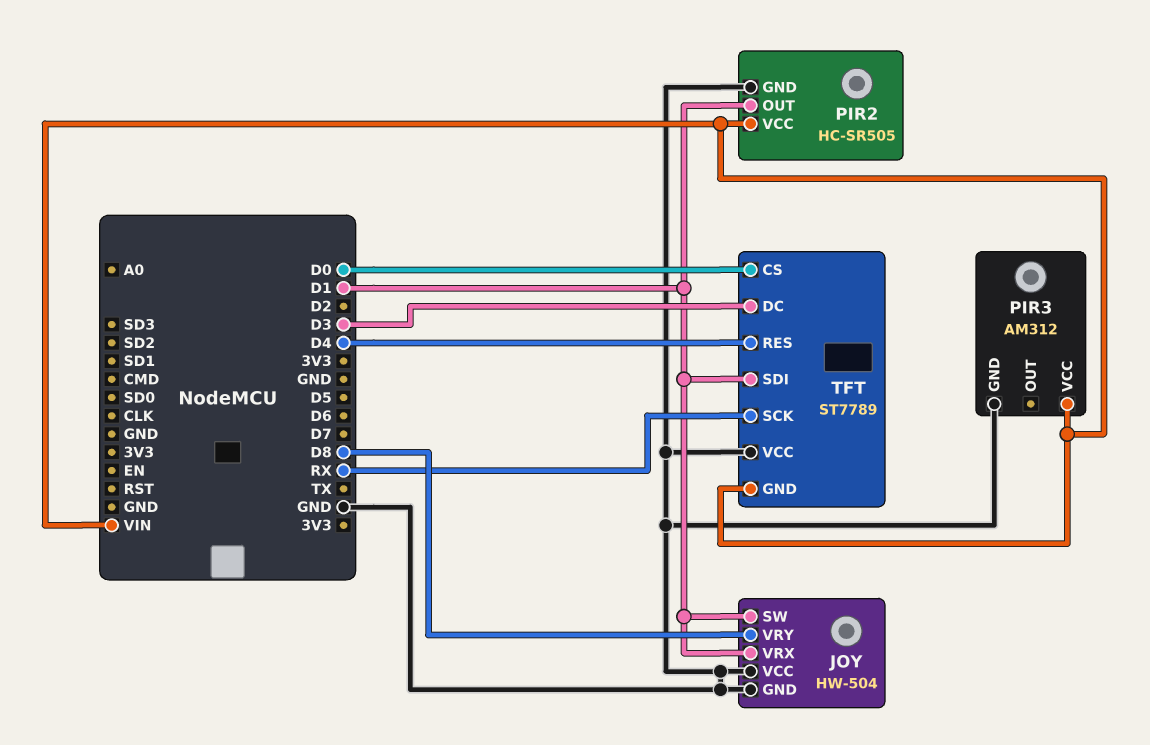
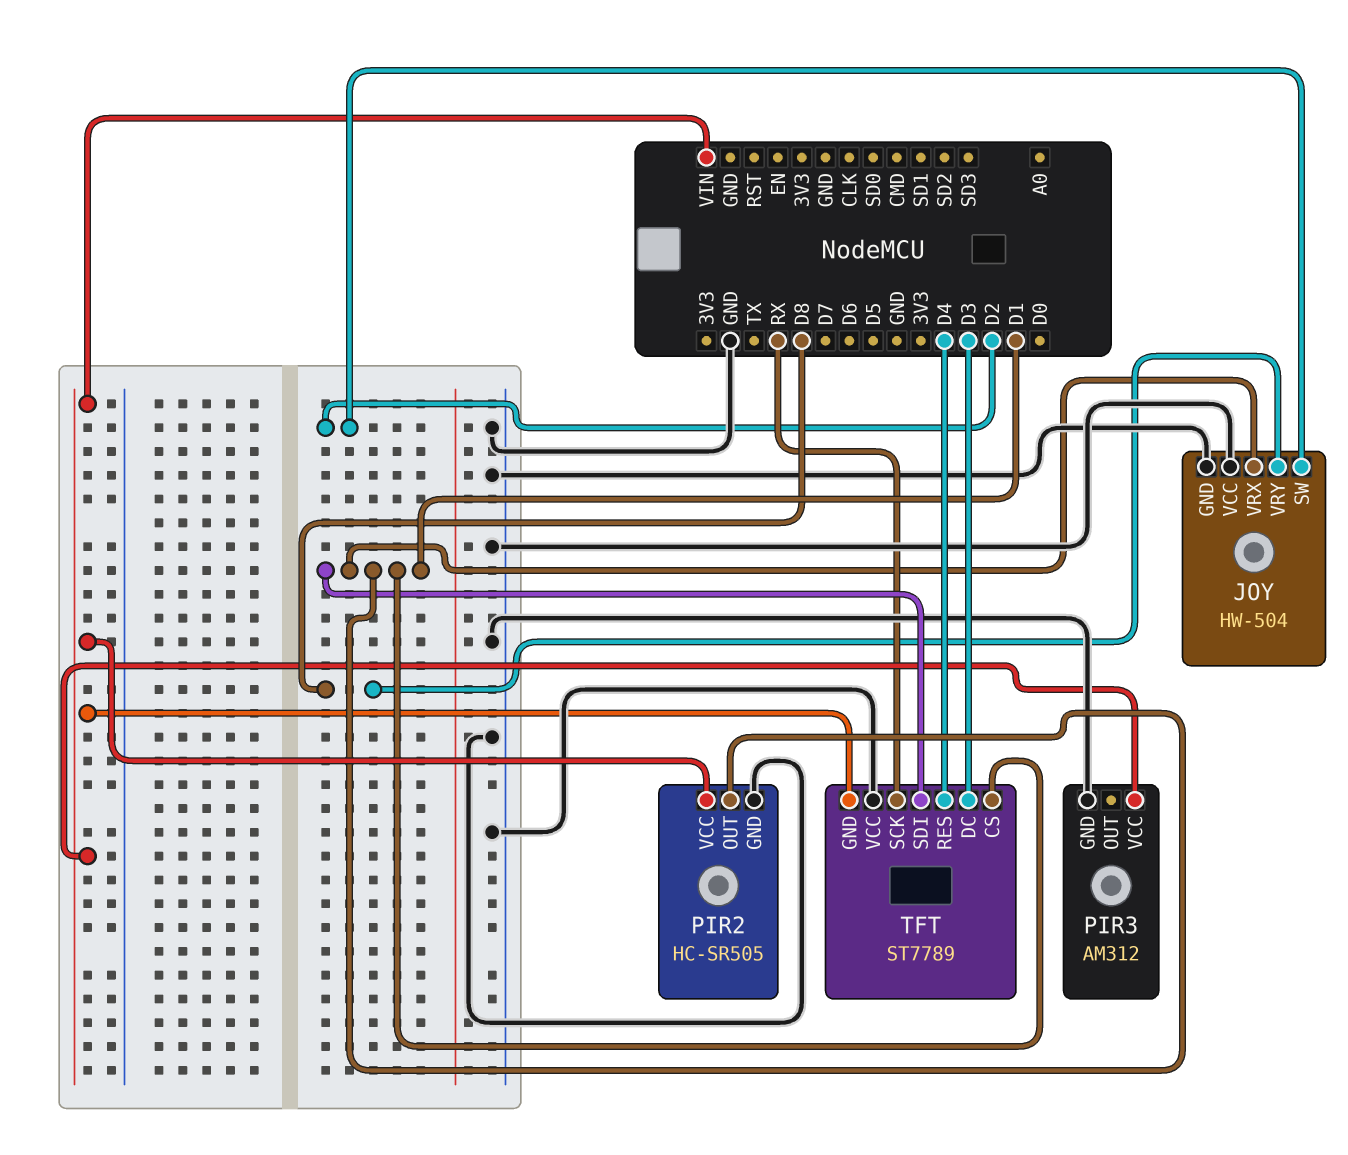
JOY pin SW: D1 -> D2
TFT pin CS: D0 -> D1

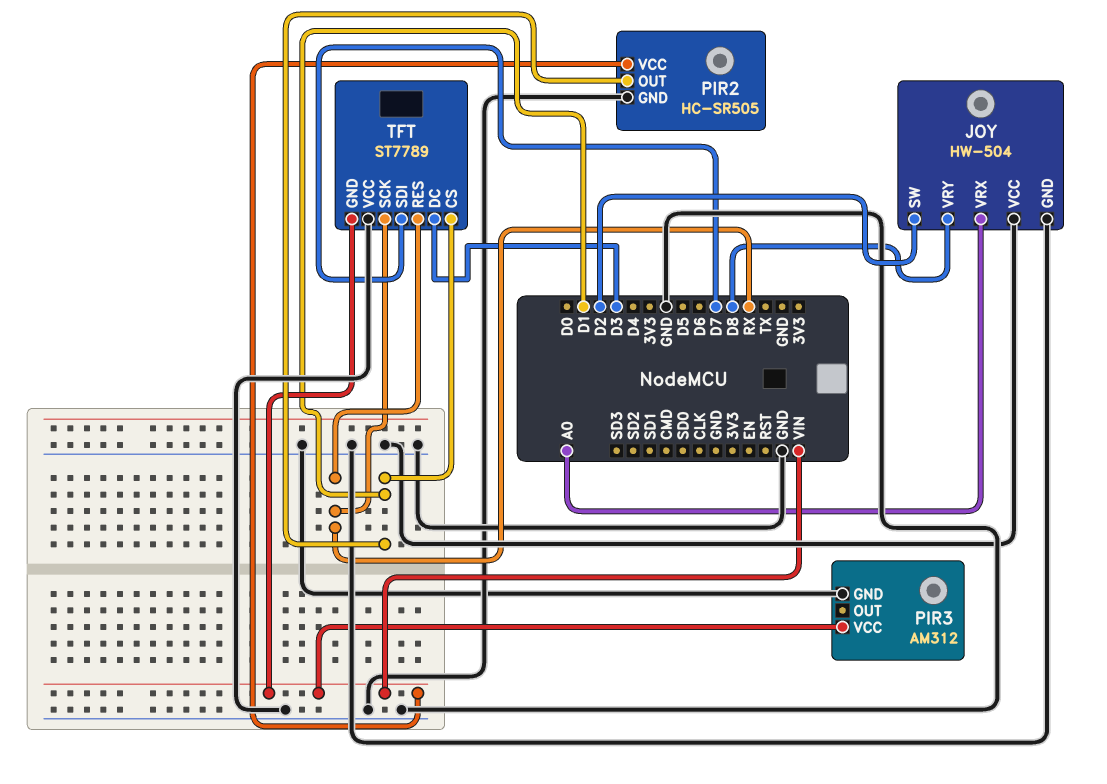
JOY pin VRX: D1 -> A0
TFT pin RES: D4 -> RX
TFT pin SDI: D1 -> D7

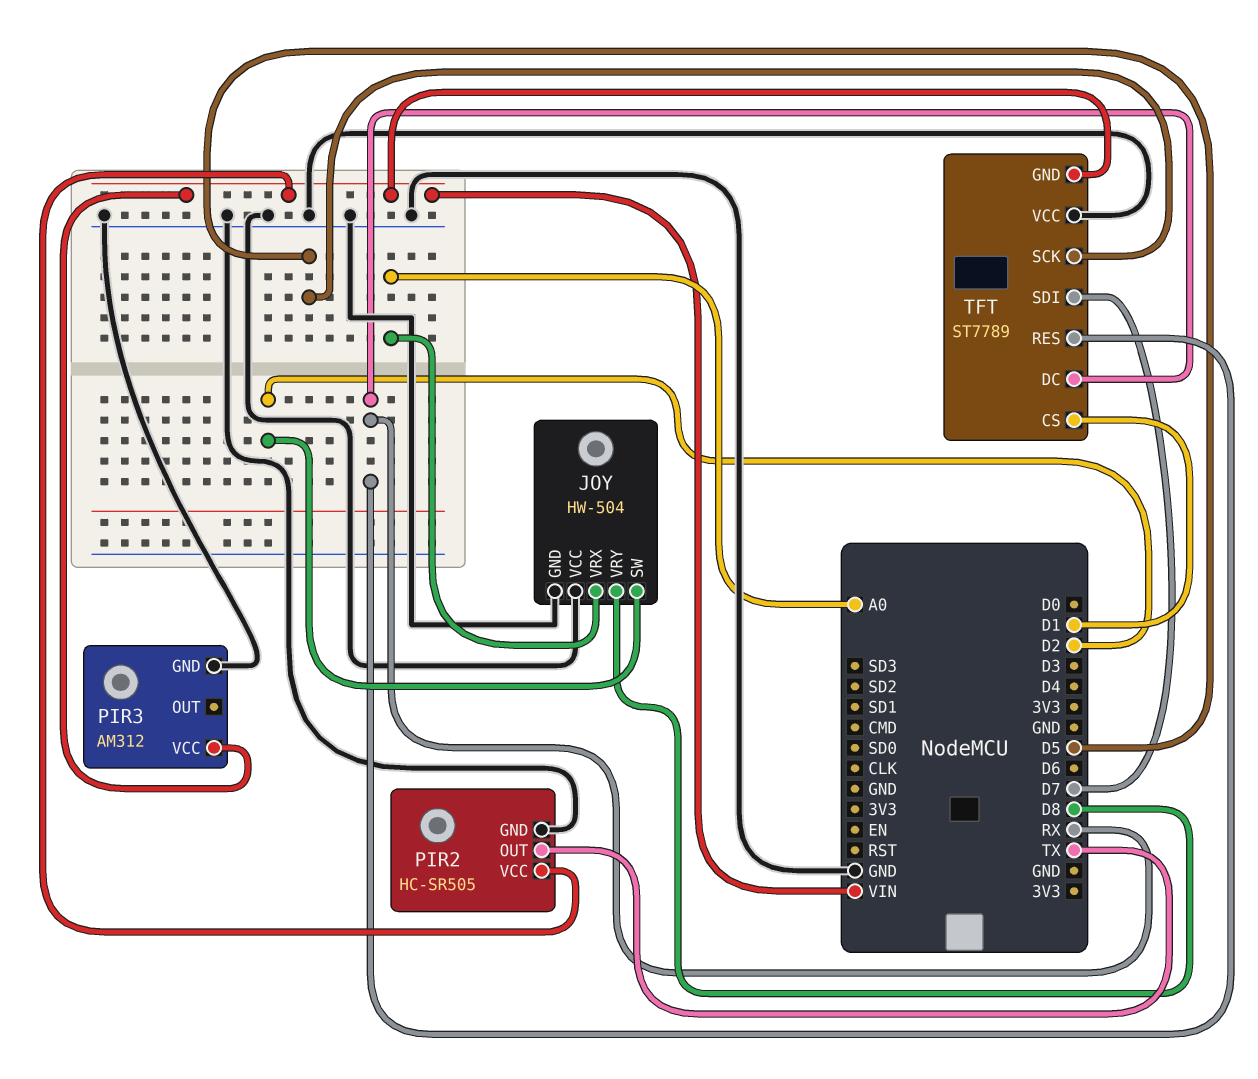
PIR2 pin OUT: D1 -> TX
TFT pin DC: D3 -> RX
TFT pin SCK: RX -> D5

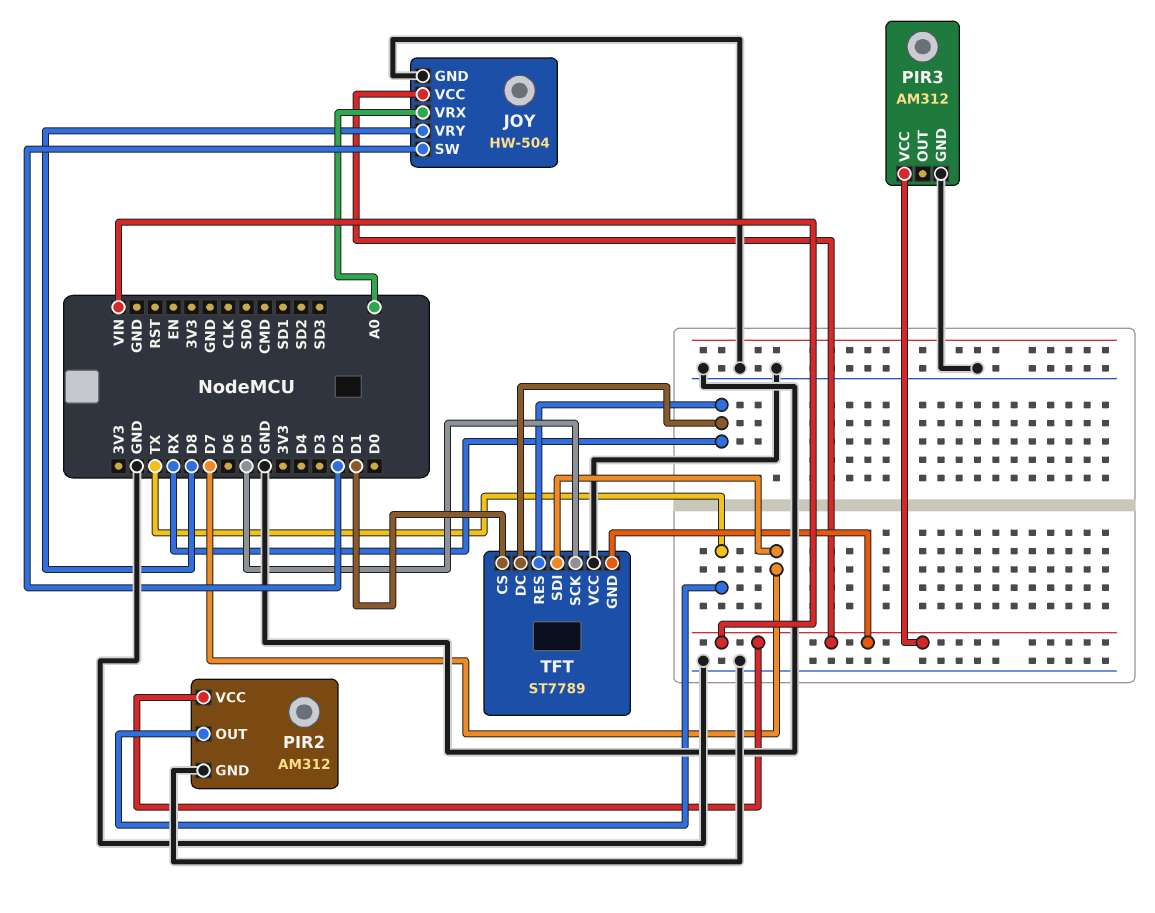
JOY pin VCC: GND -> VIN
PIR2: HC-SR505 -> AM312

